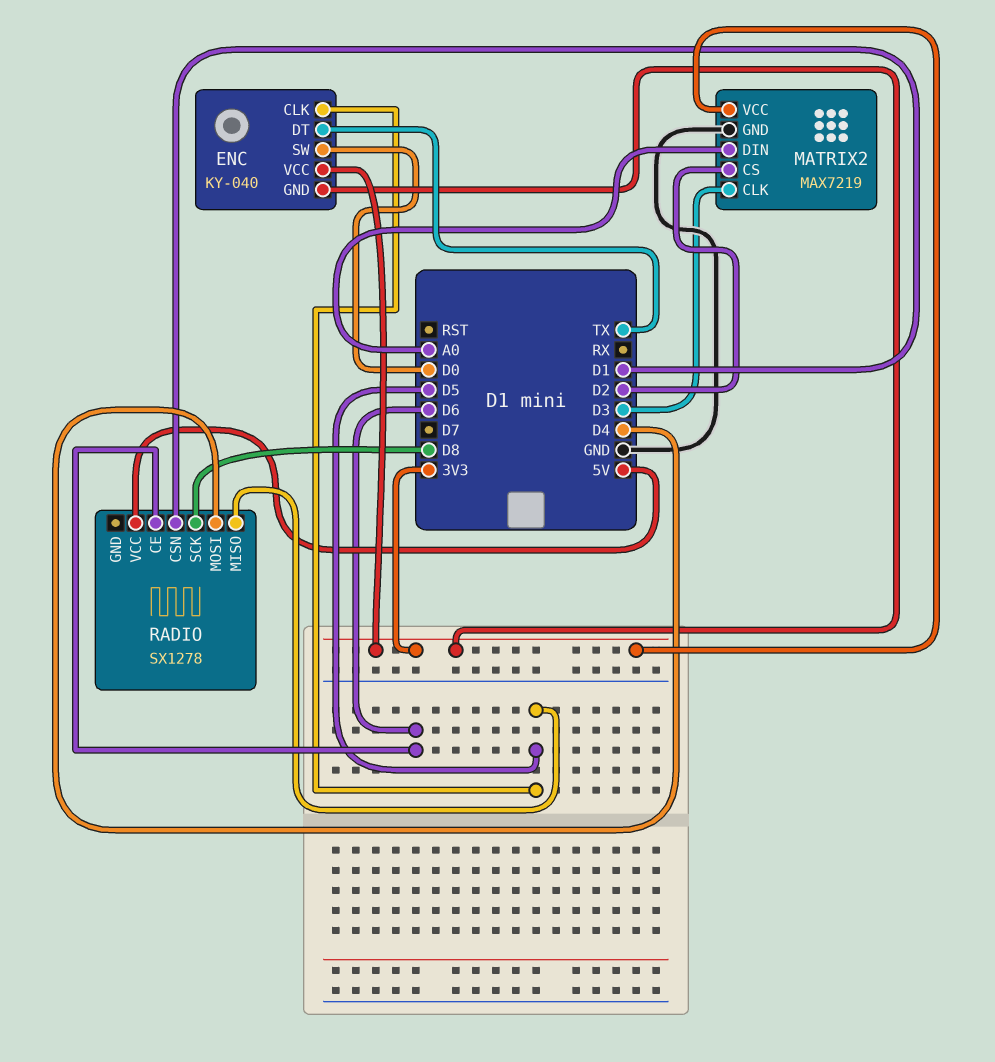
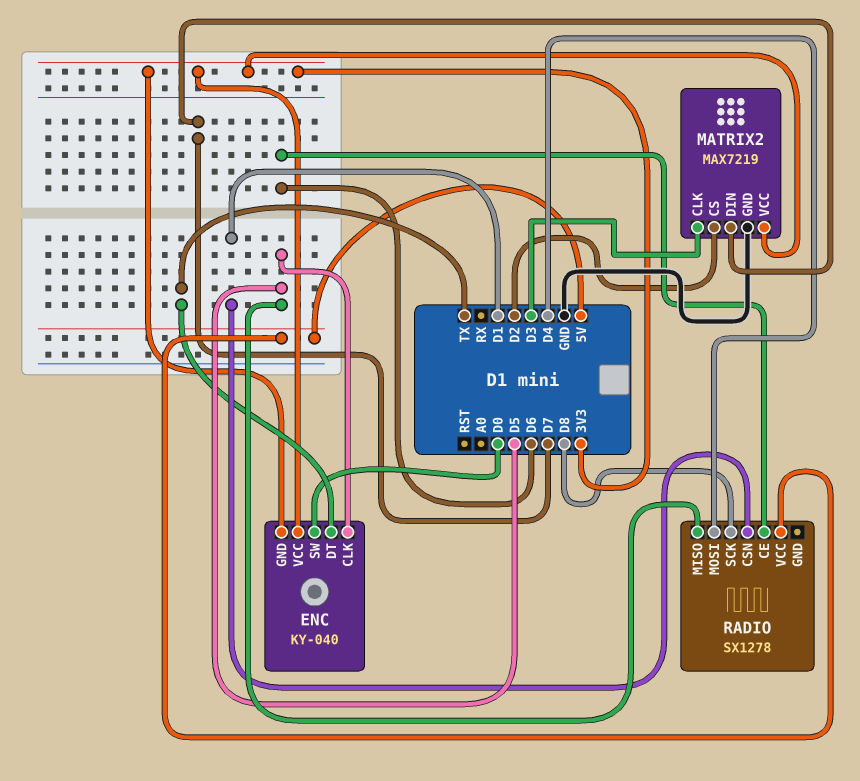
MATRIX2 pin DIN: A0 -> D7

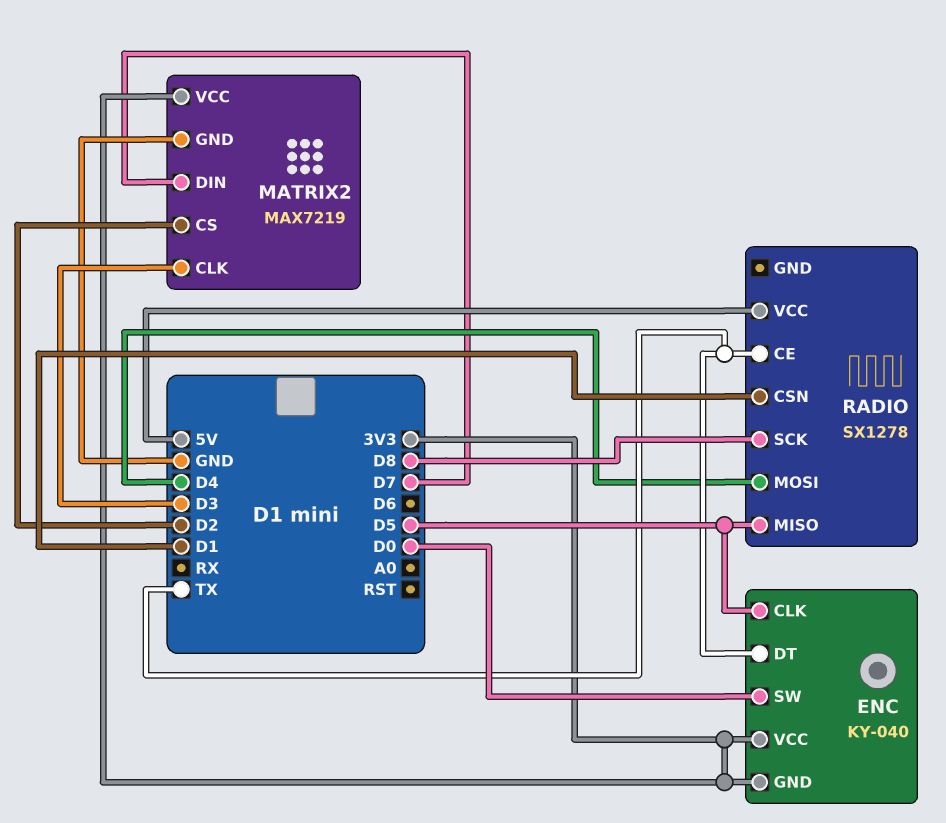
RADIO pin CE: D6 -> TX

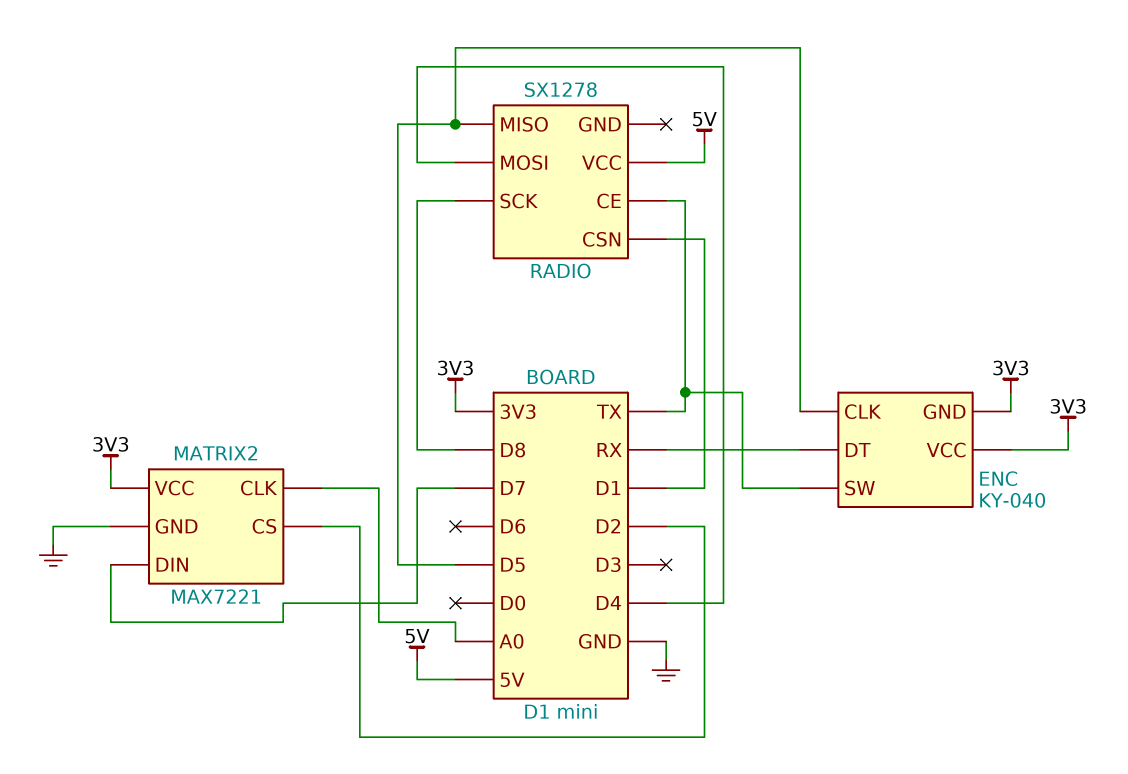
ENC pin DT: TX -> RX
ENC pin SW: D0 -> TX
MATRIX2: MAX7219 -> MAX7221
MATRIX2 pin CLK: D3 -> A0

